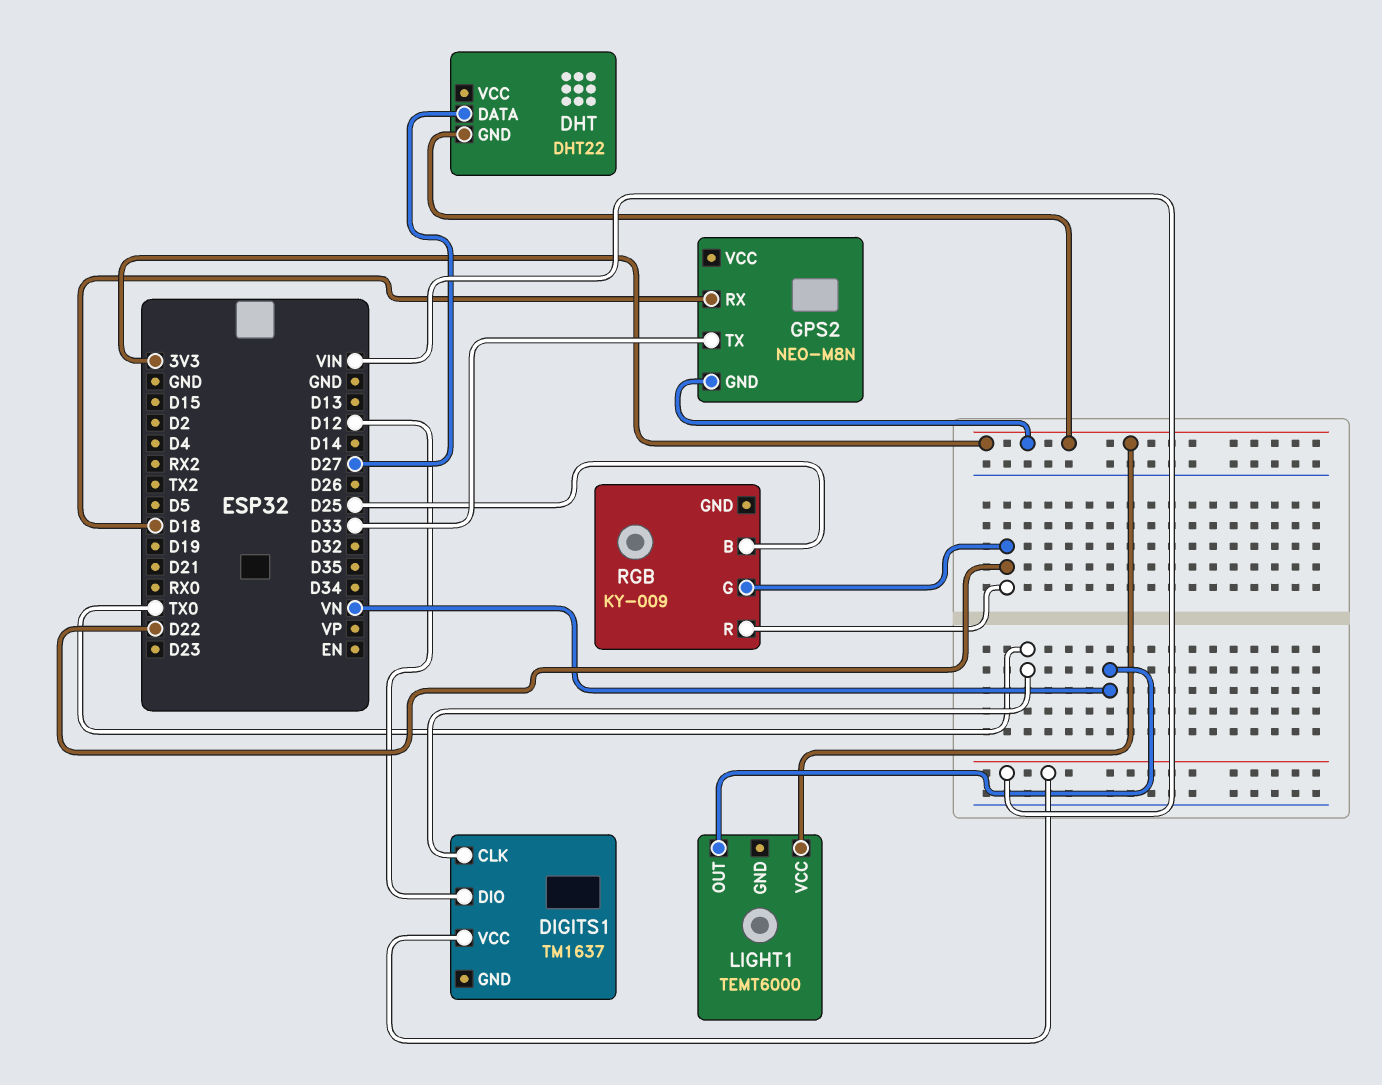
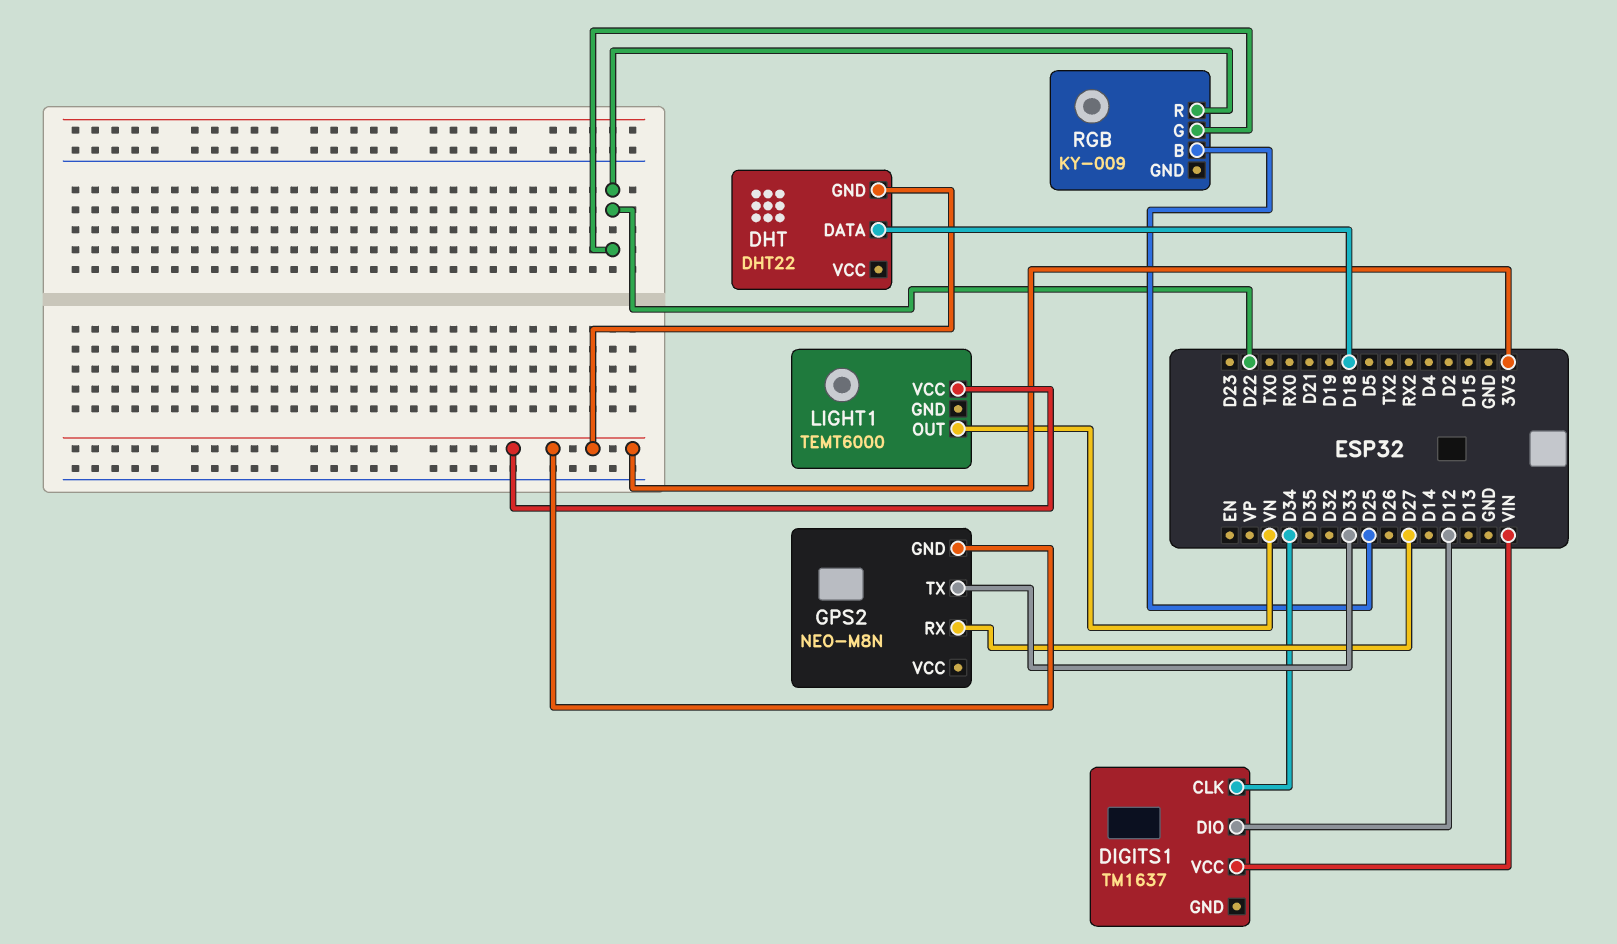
DHT pin DATA: D27 -> D18
DIGITS1 pin CLK: TX0 -> D34
GPS2 pin RX: D18 -> D27

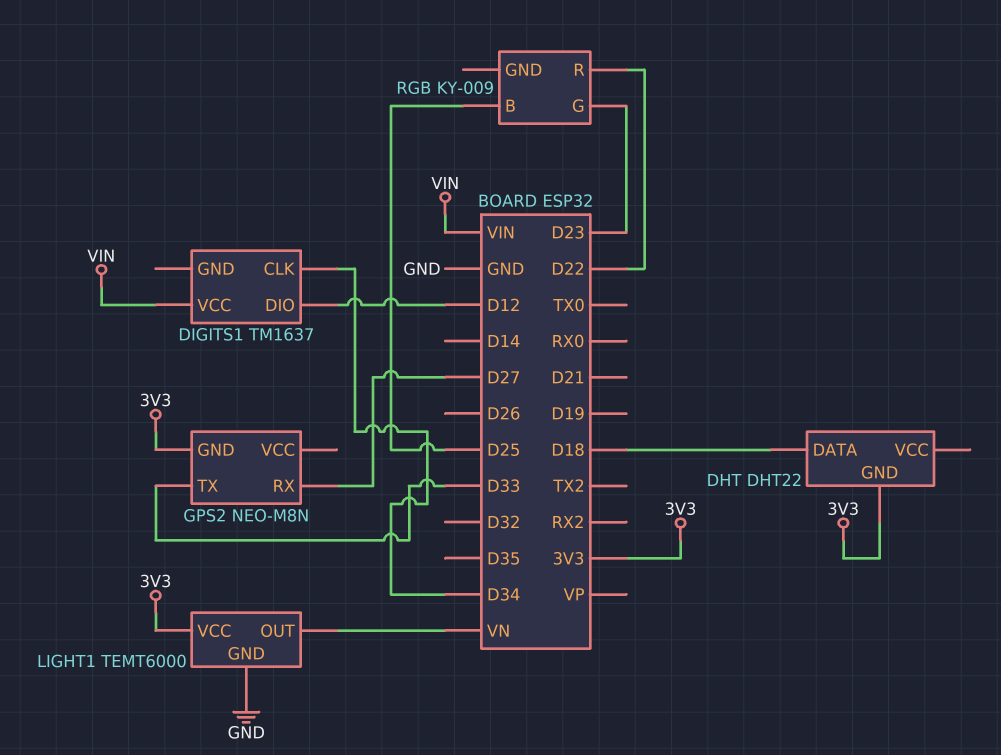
LIGHT1 pin GND: none -> GND
RGB pin G: D22 -> D23

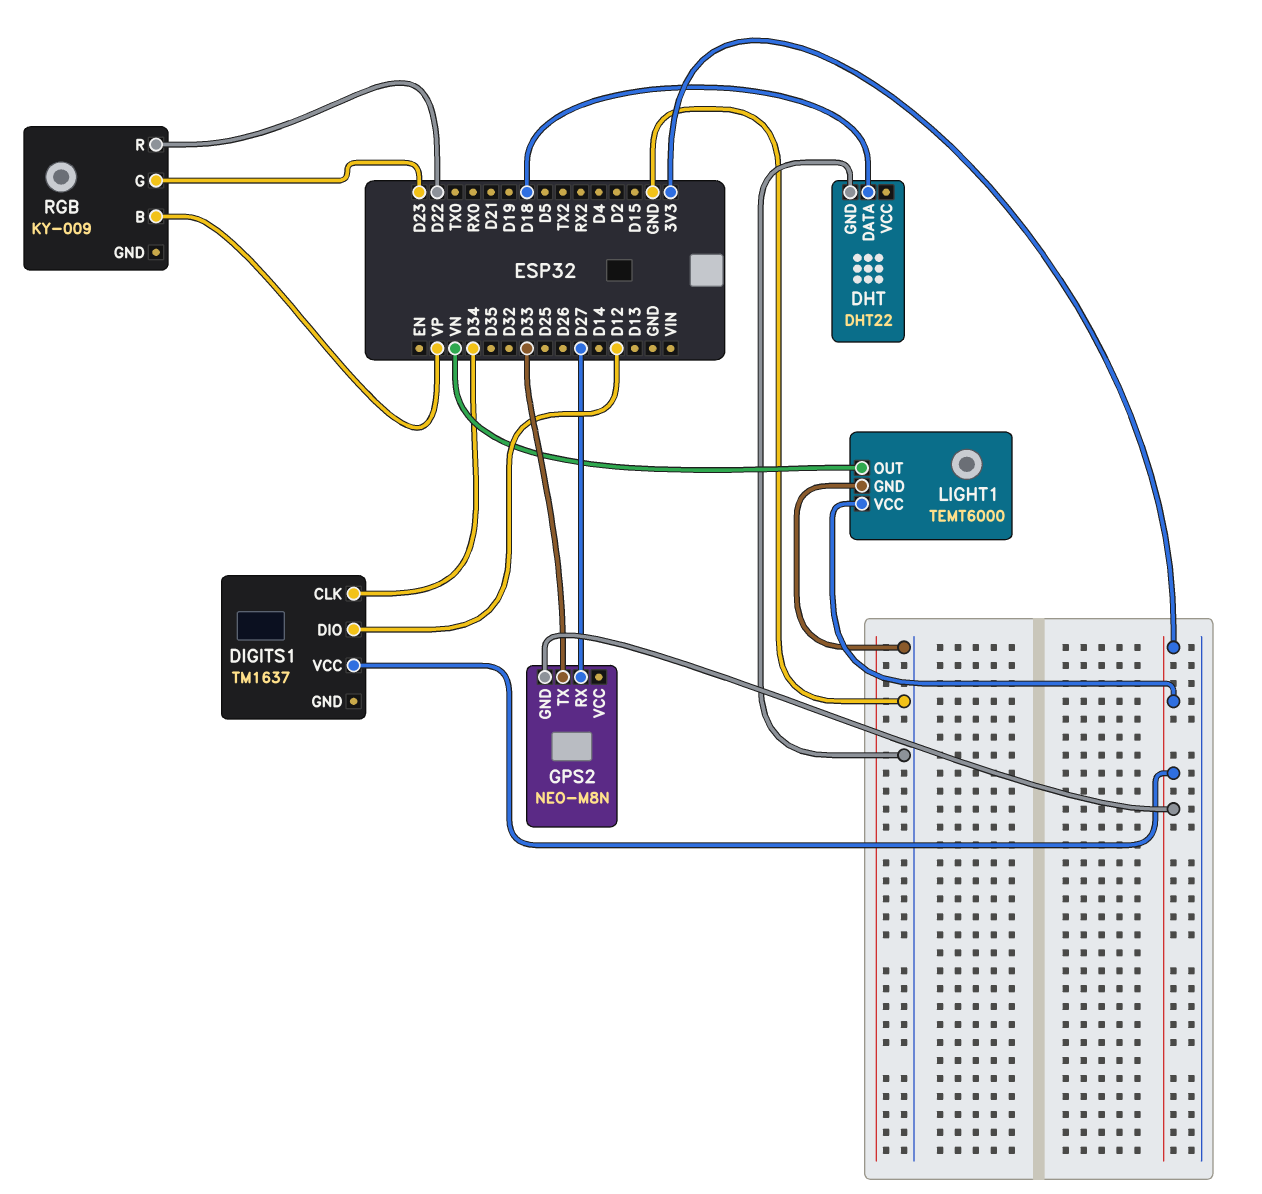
DHT pin GND: 3V3 -> GND
DIGITS1 pin VCC: VIN -> 3V3
RGB pin B: D25 -> VP

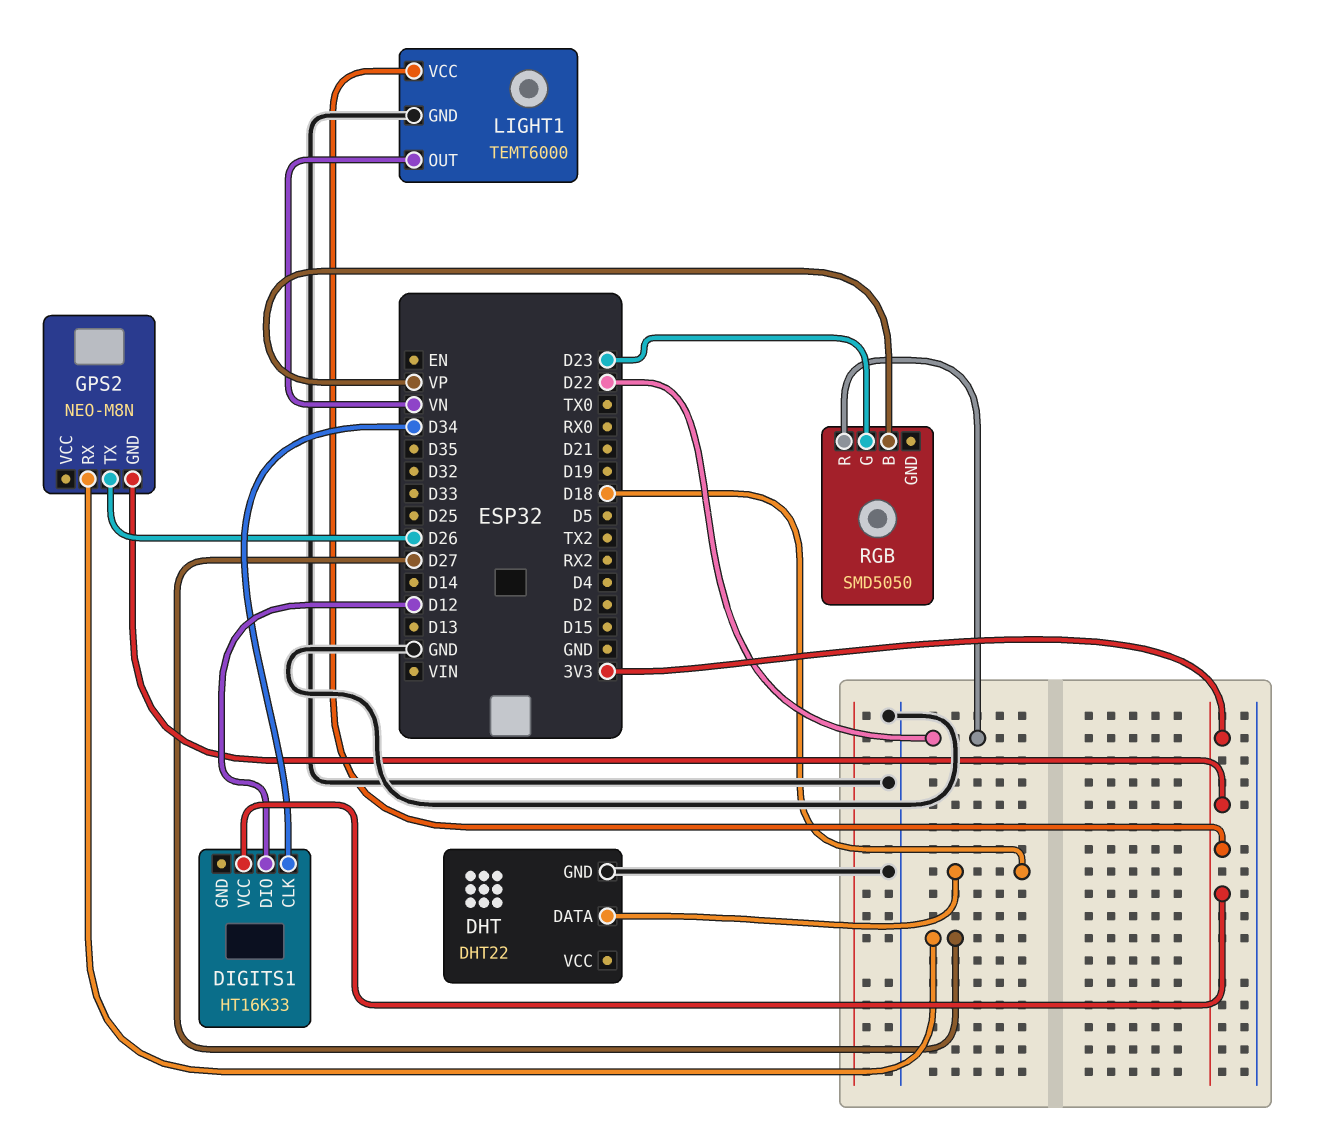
DIGITS1: TM1637 -> HT16K33
GPS2 pin TX: D33 -> D26
RGB: KY-009 -> SMD5050

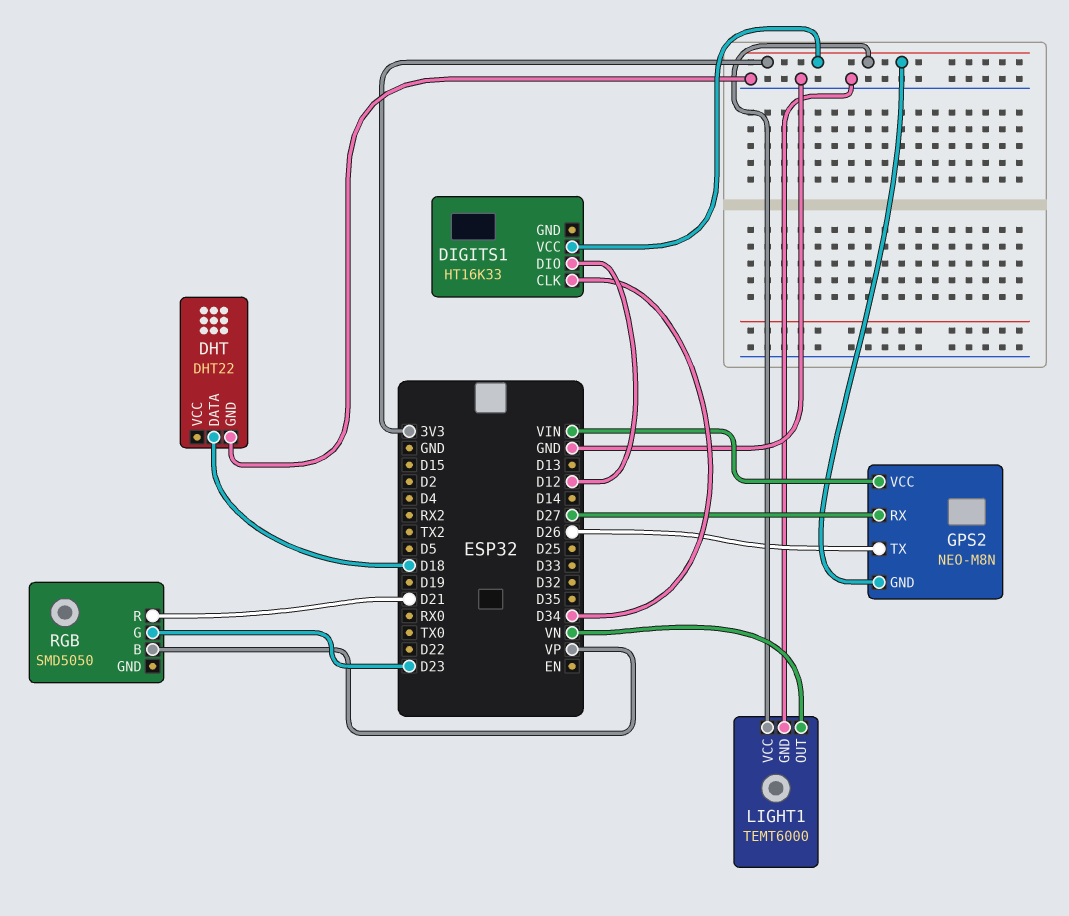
GPS2 pin VCC: none -> VIN
RGB pin R: D22 -> D21

